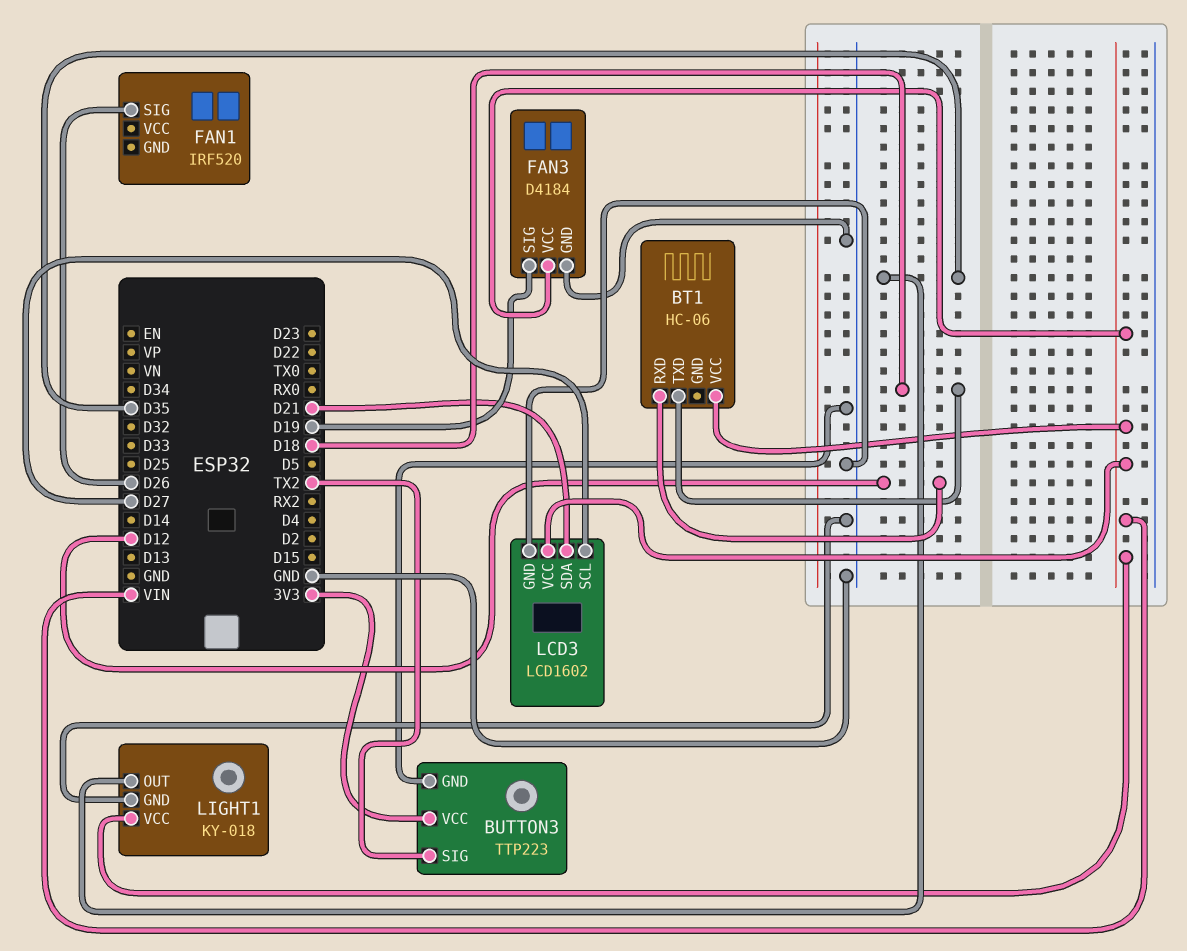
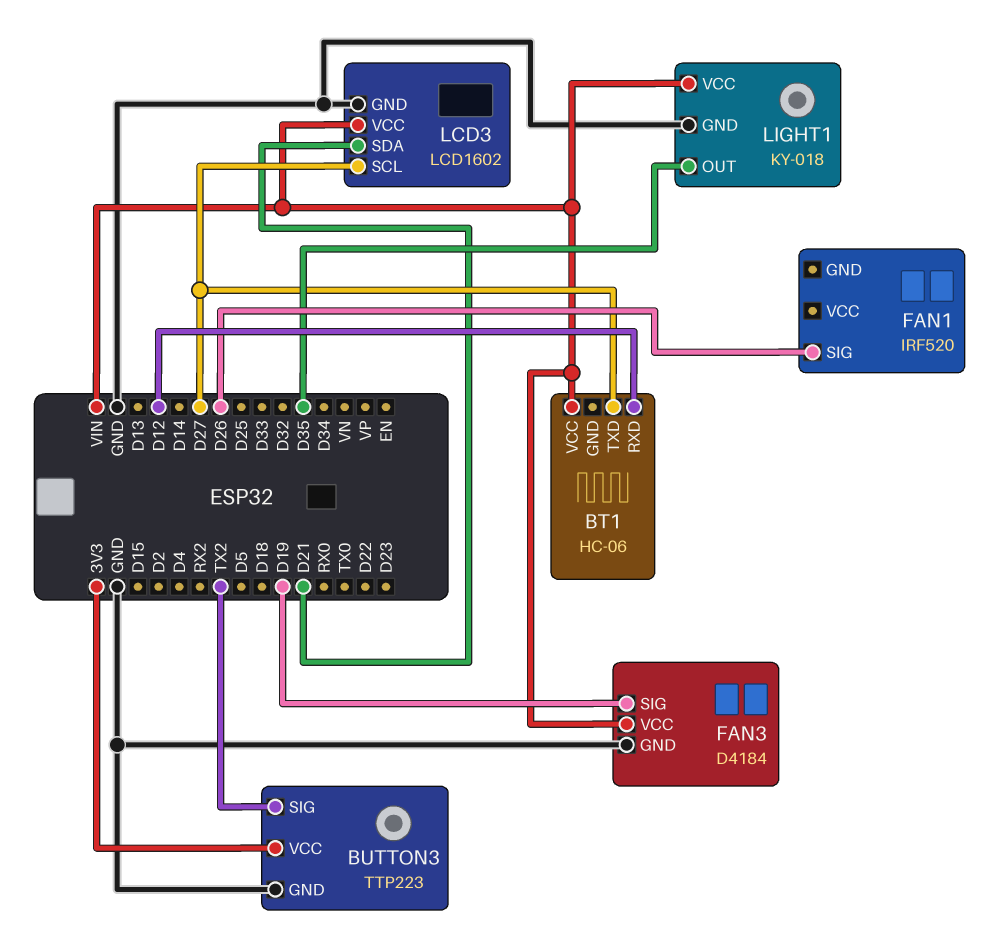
BT1 pin TXD: D18 -> D27

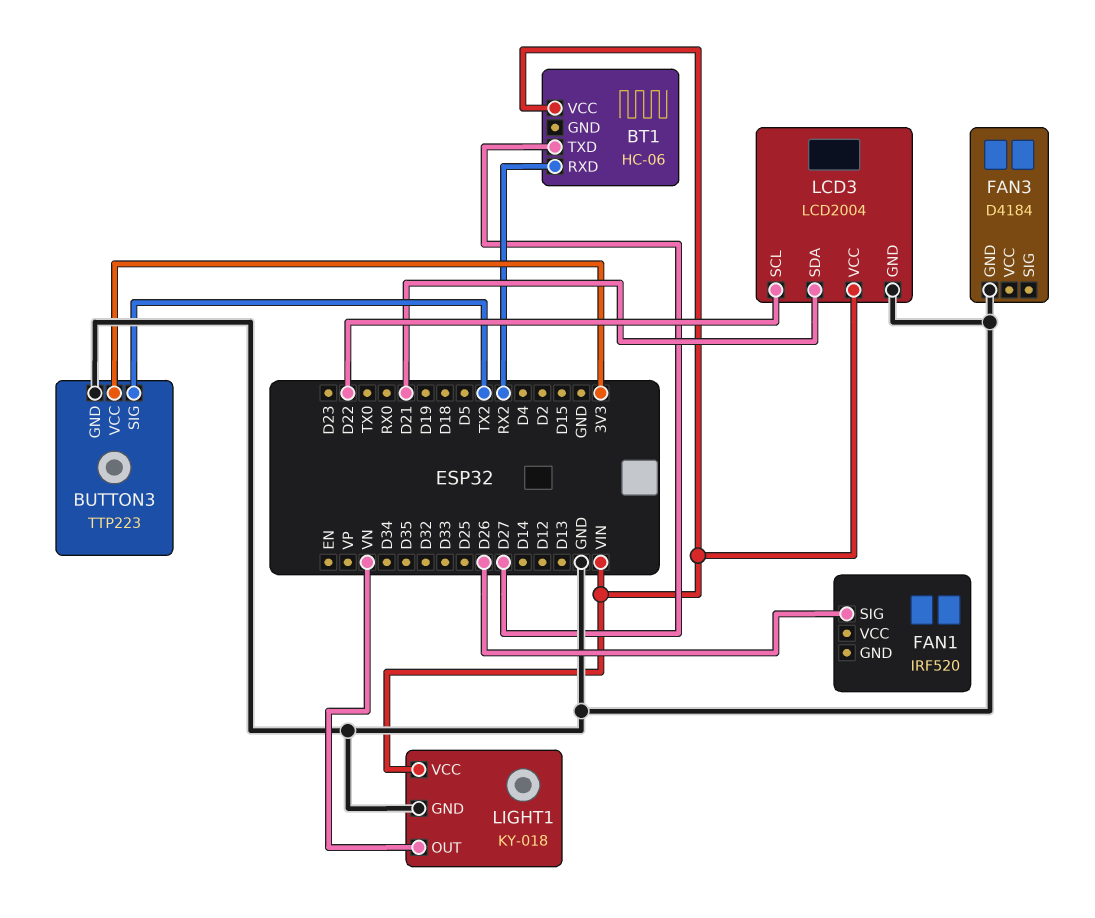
BT1 pin RXD: D12 -> RX2
FAN3 pin SIG: D19 -> none
FAN3 pin VCC: VIN -> none
LCD3: LCD1602 -> LCD2004
LCD3 pin SCL: D27 -> D22
LIGHT1 pin OUT: D35 -> VN

